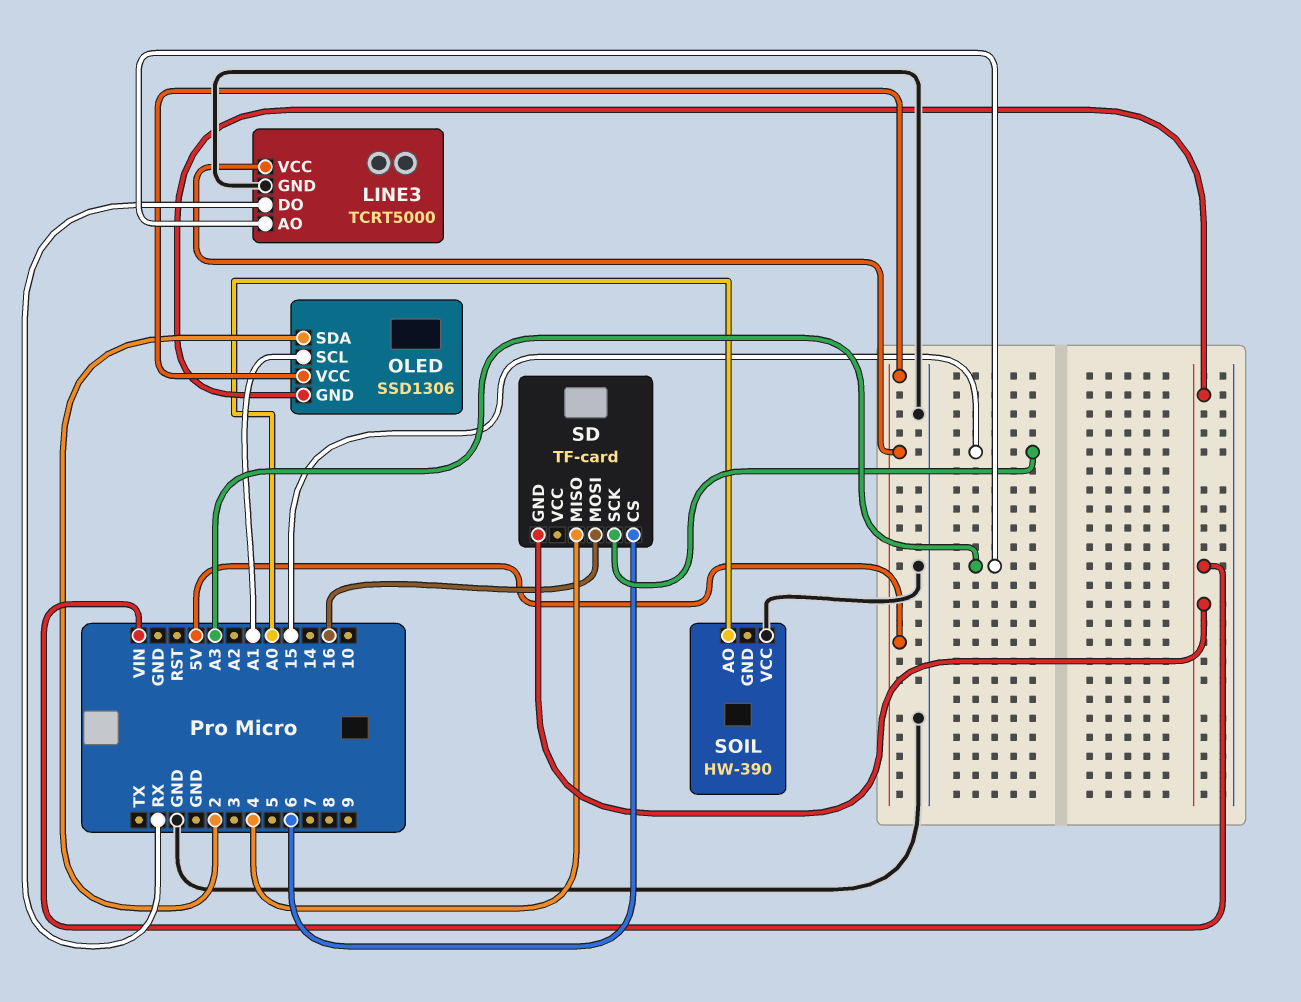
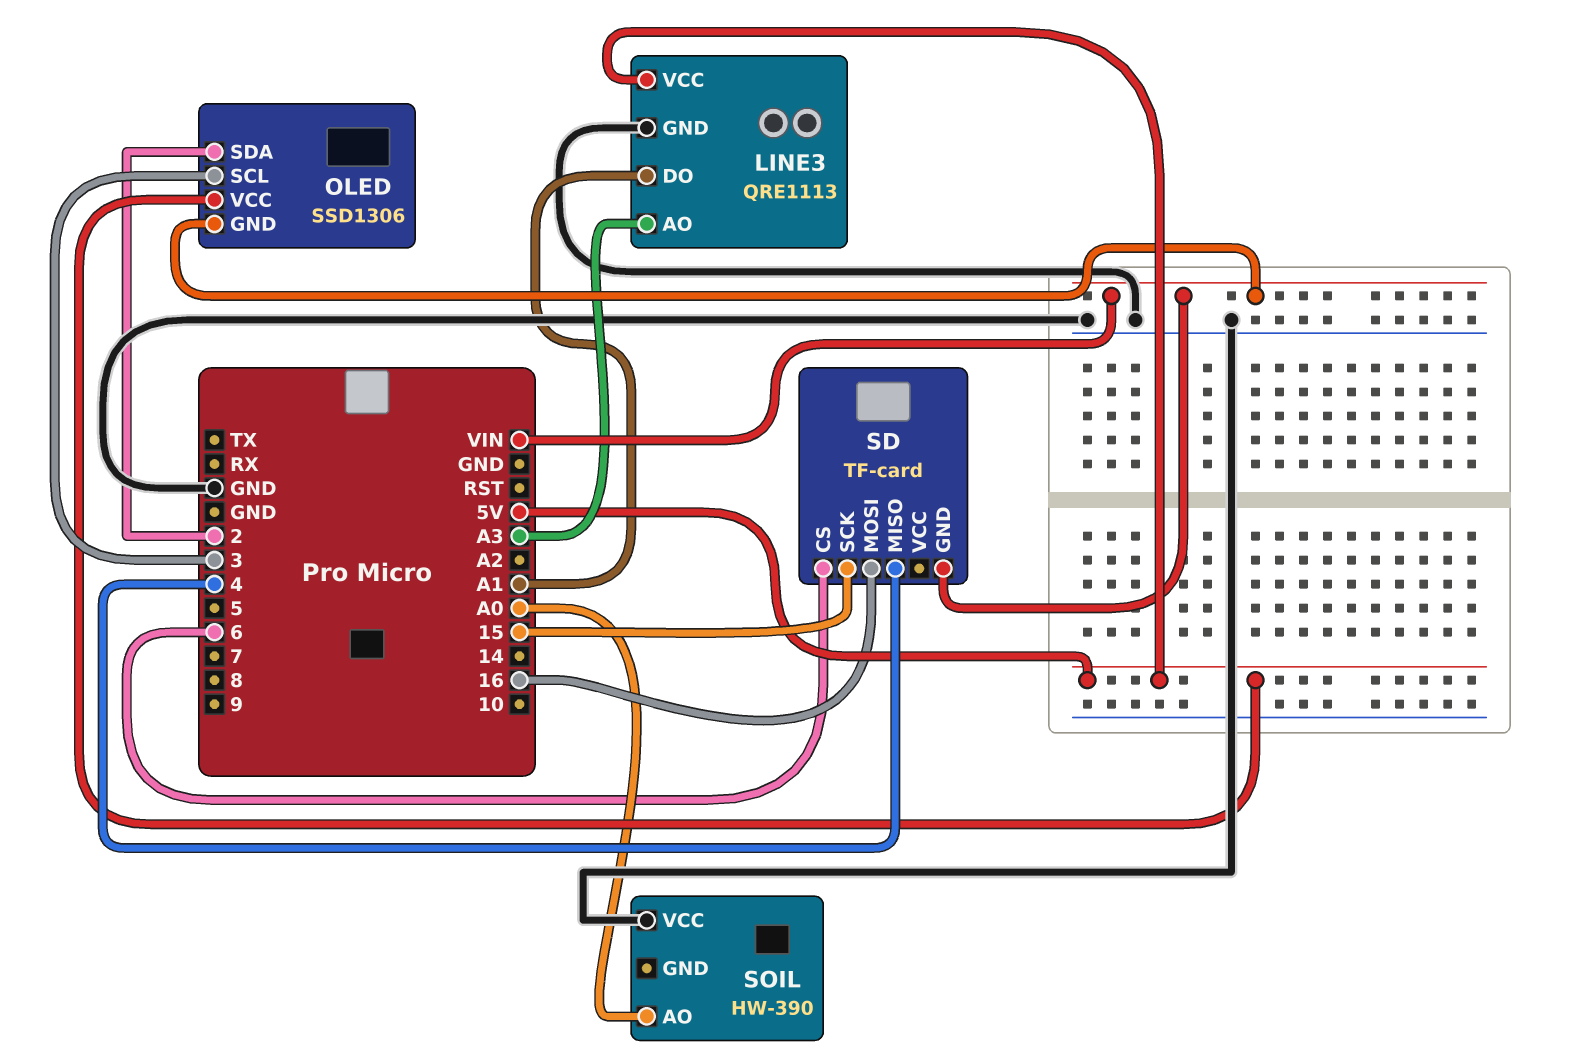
LINE3: TCRT5000 -> QRE1113
LINE3 pin DO: RX -> A1
OLED pin SCL: A1 -> 3

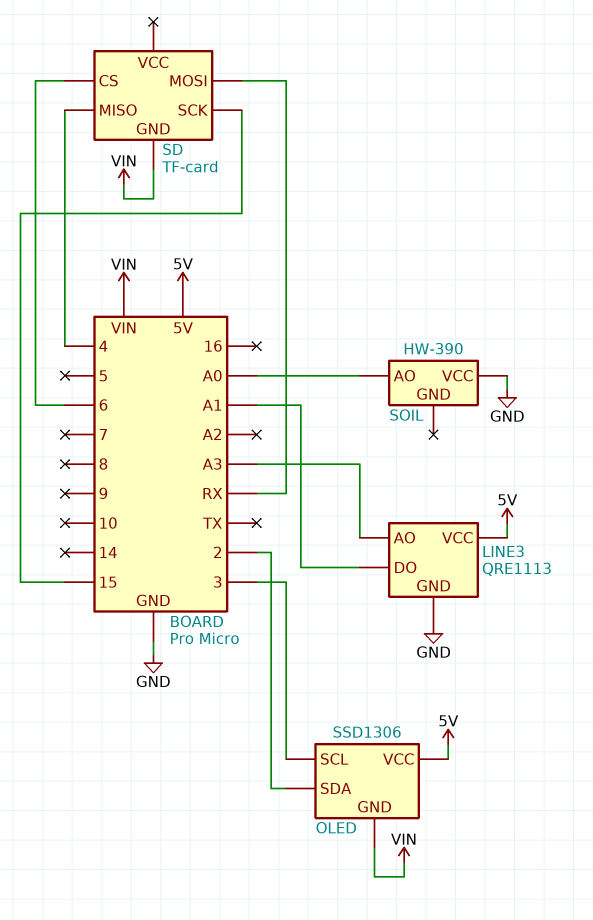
SD pin MOSI: 16 -> RX

